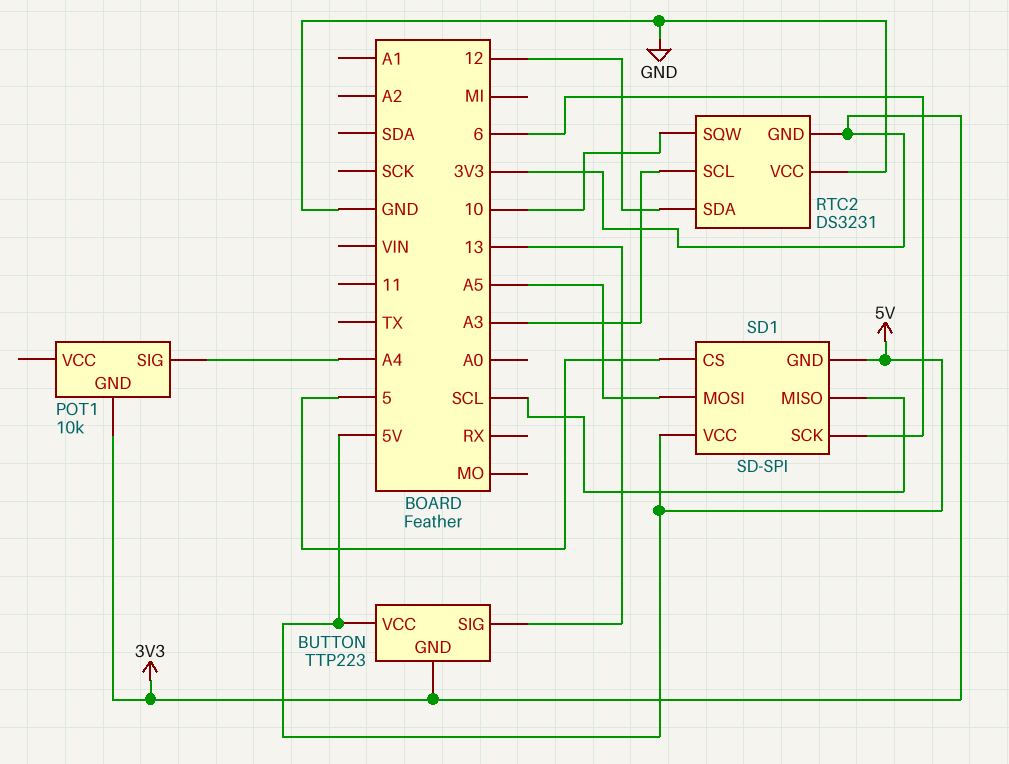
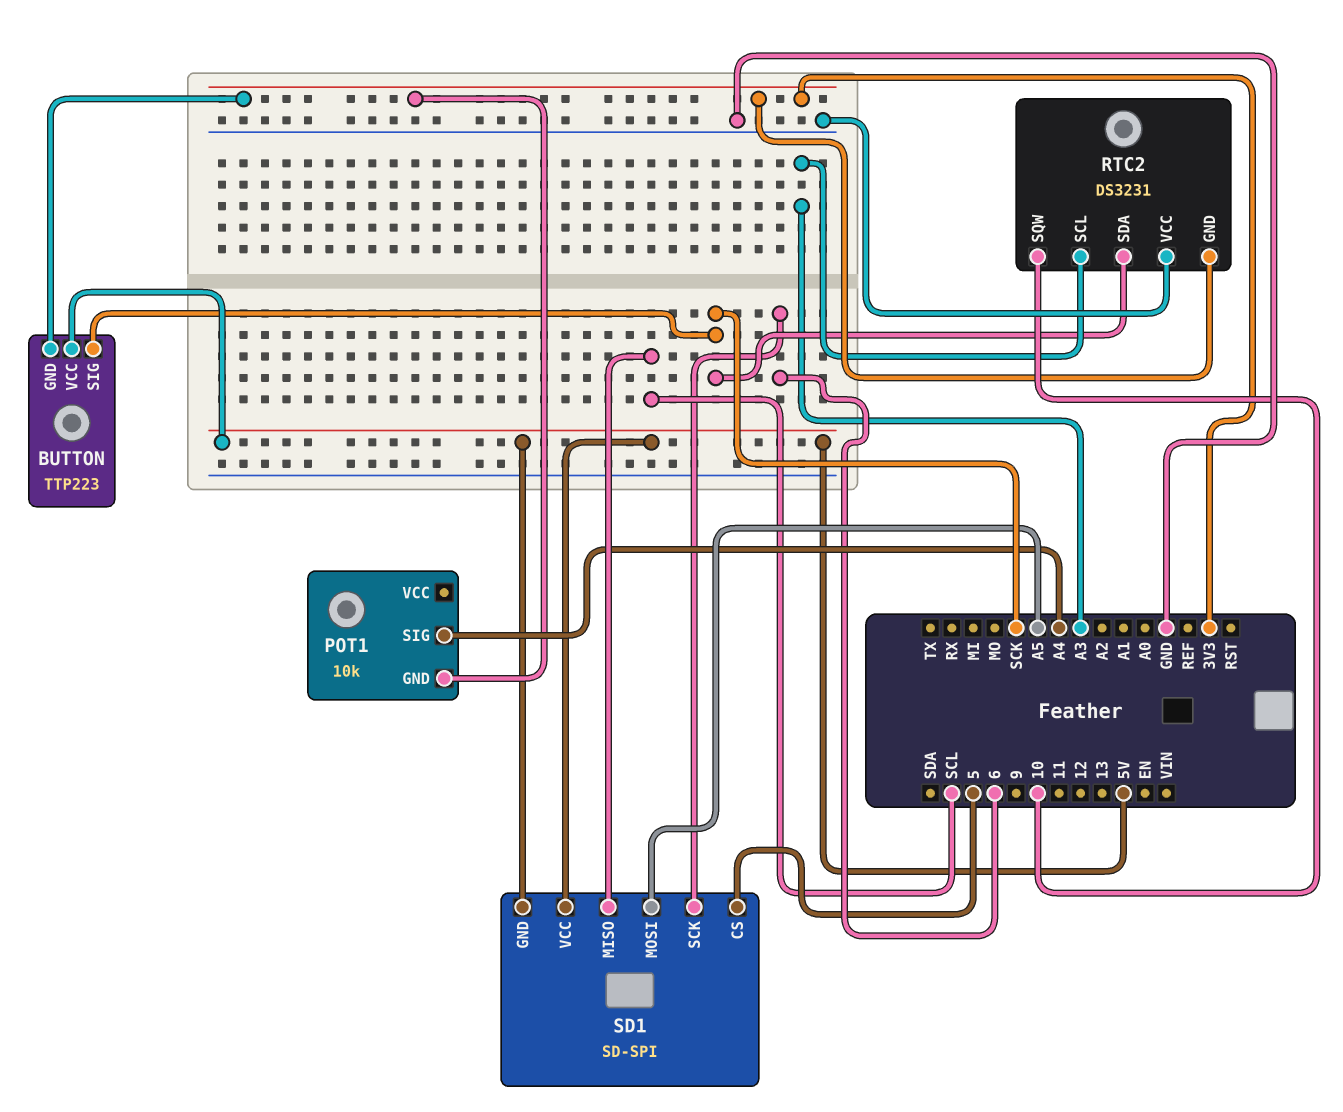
BUTTON pin SIG: 13 -> SCK
RTC2 pin SDA: 12 -> SCK

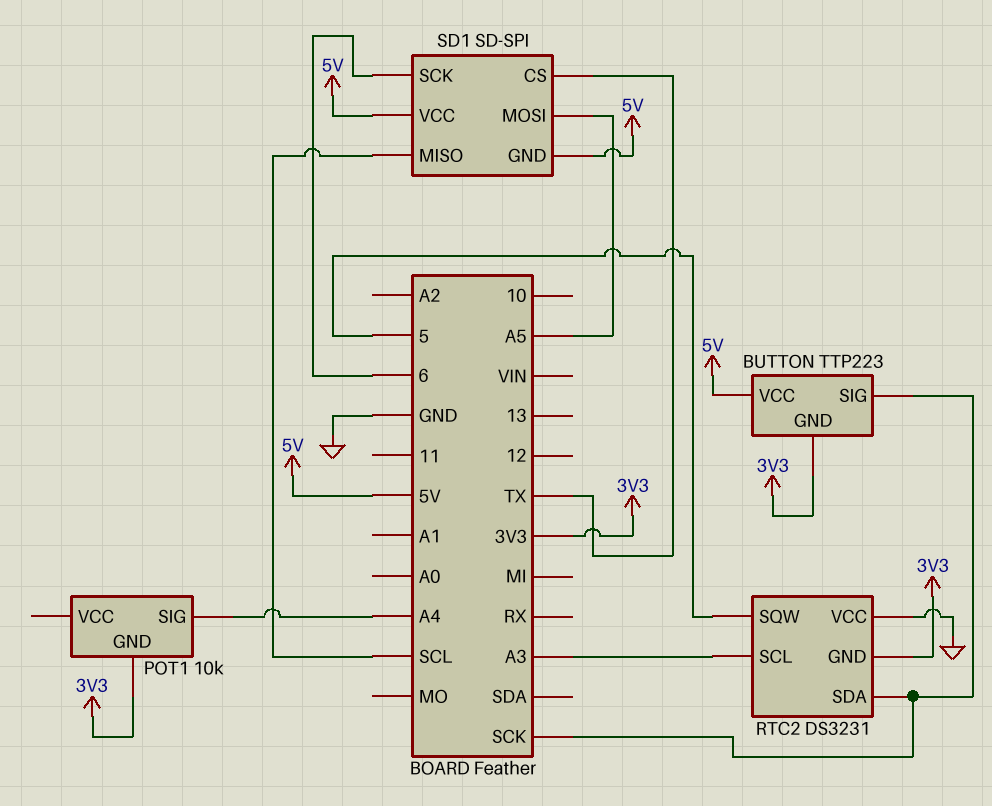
RTC2 pin SQW: 10 -> 5
SD1 pin CS: 5 -> TX

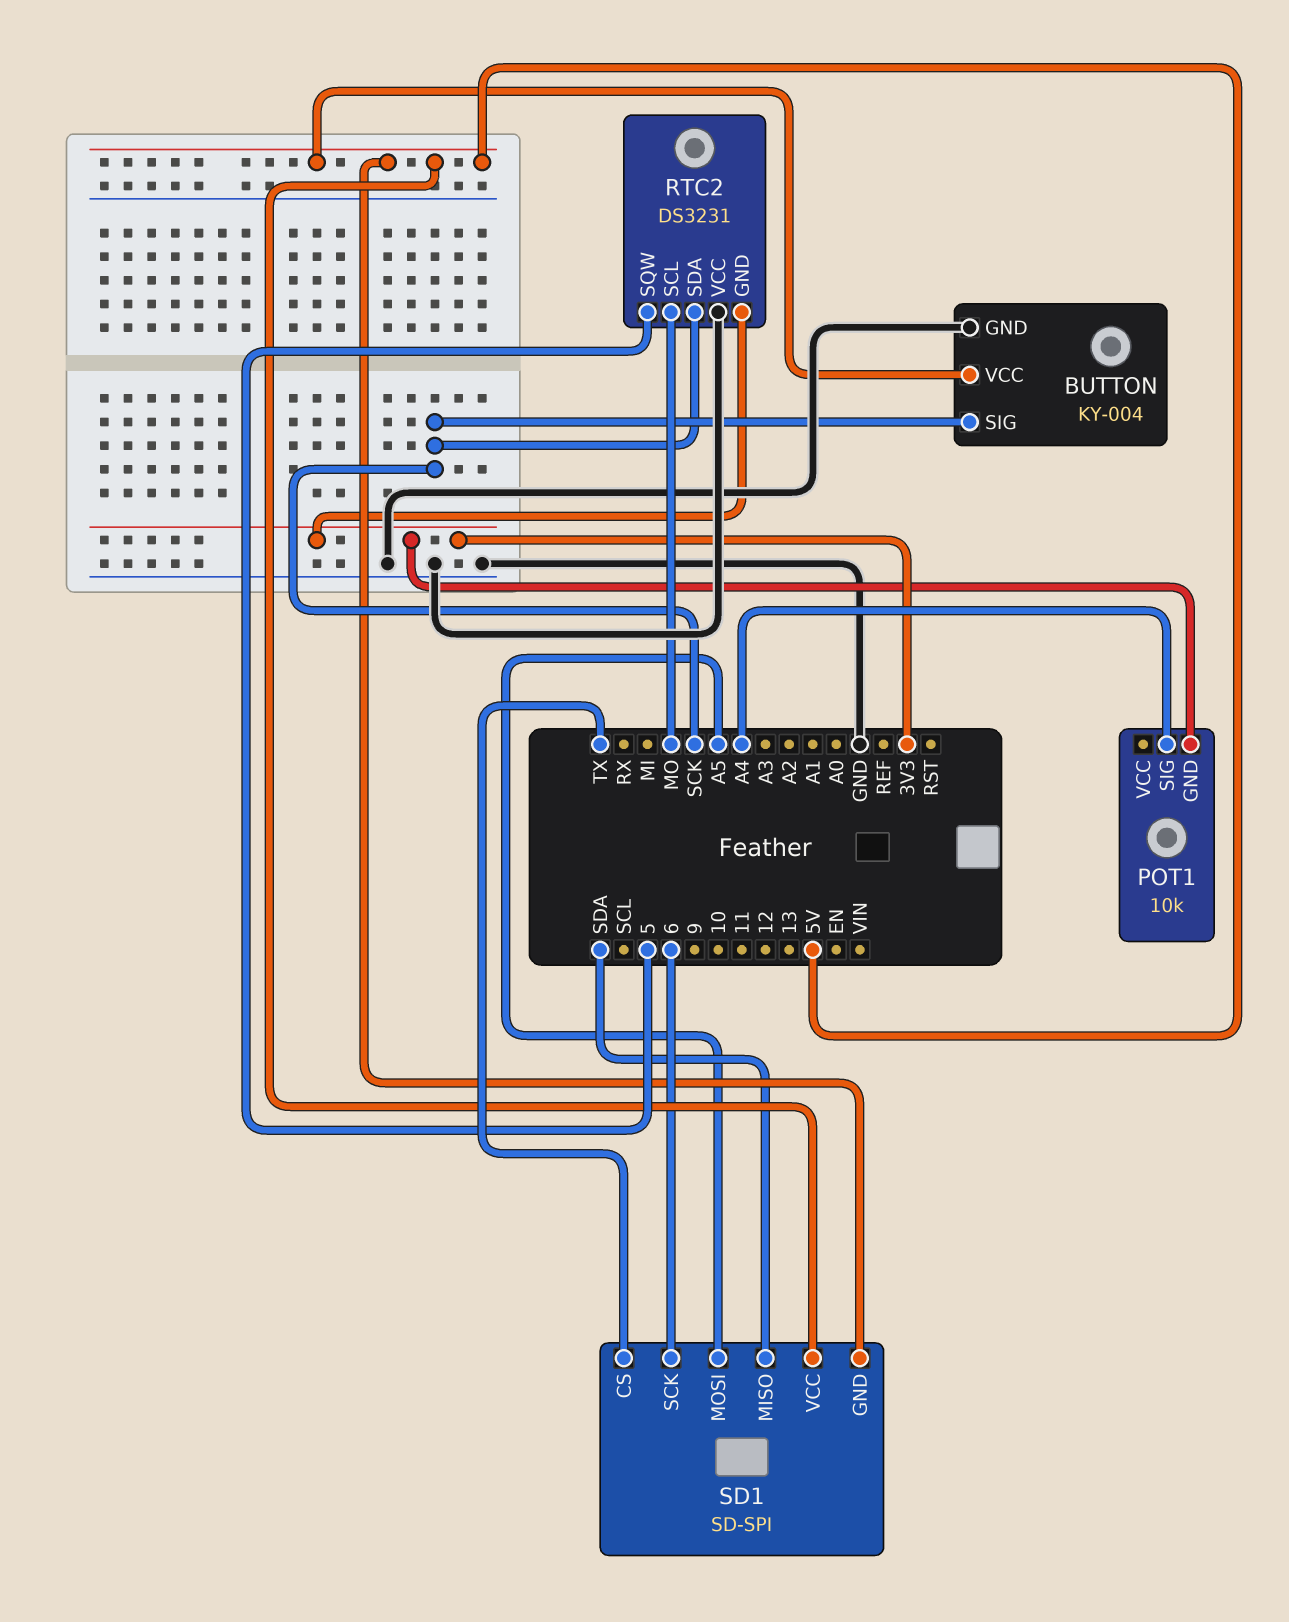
BUTTON: TTP223 -> KY-004
BUTTON pin GND: 3V3 -> GND
RTC2 pin SCL: A3 -> MO
SD1 pin MISO: SCL -> SDA

